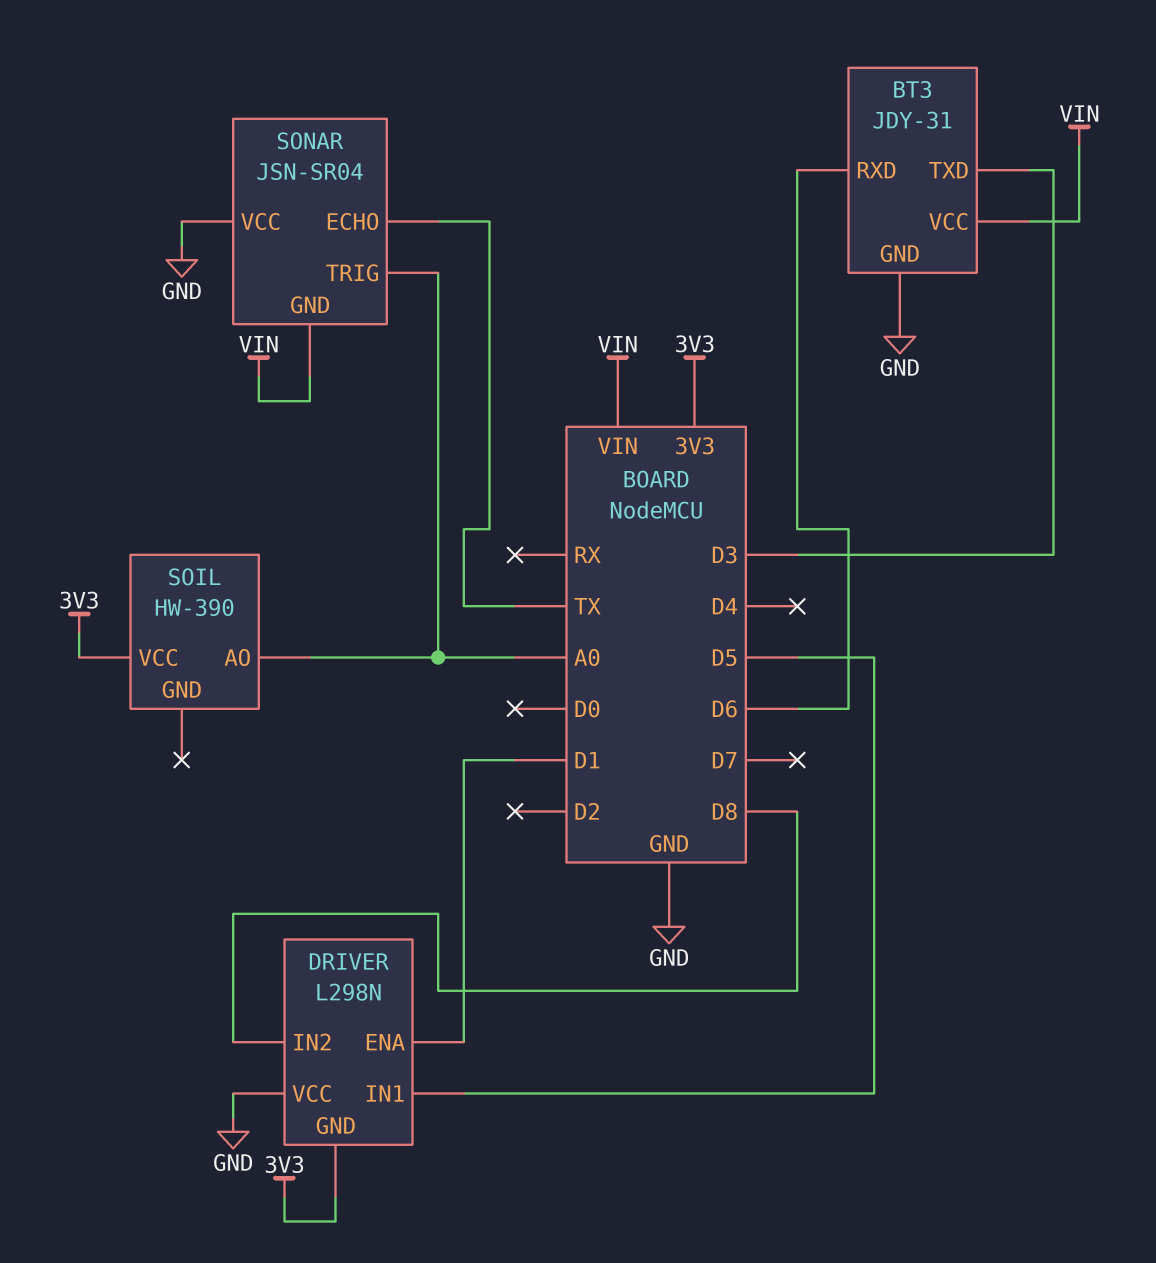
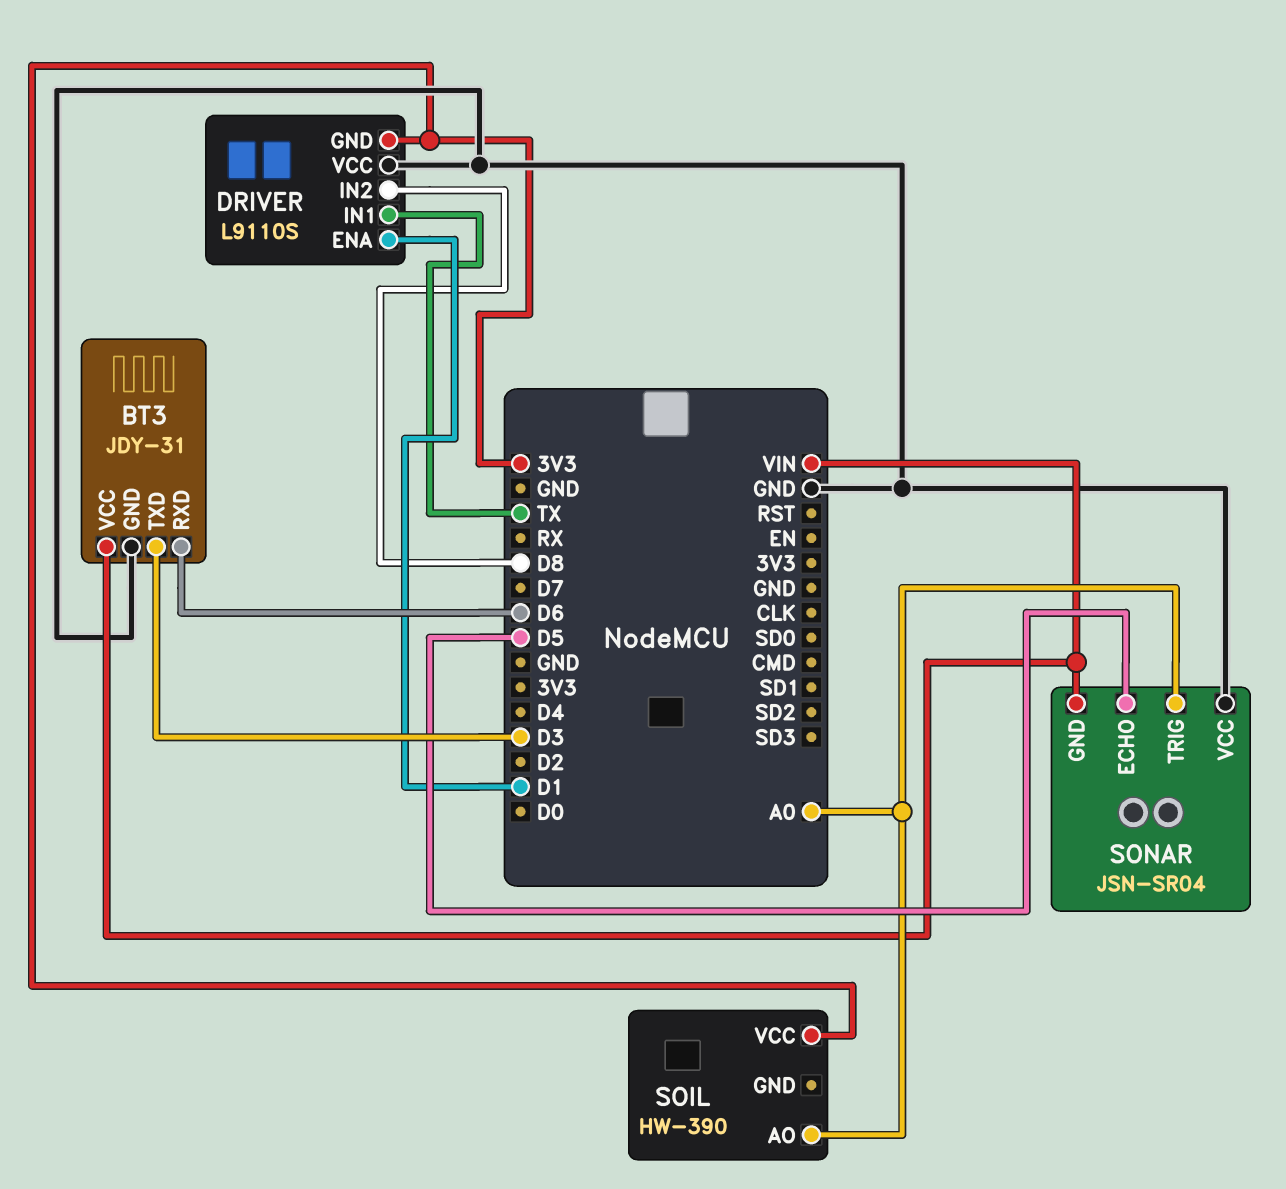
DRIVER: L298N -> L9110S
DRIVER pin IN1: D5 -> TX
SONAR pin ECHO: TX -> D5

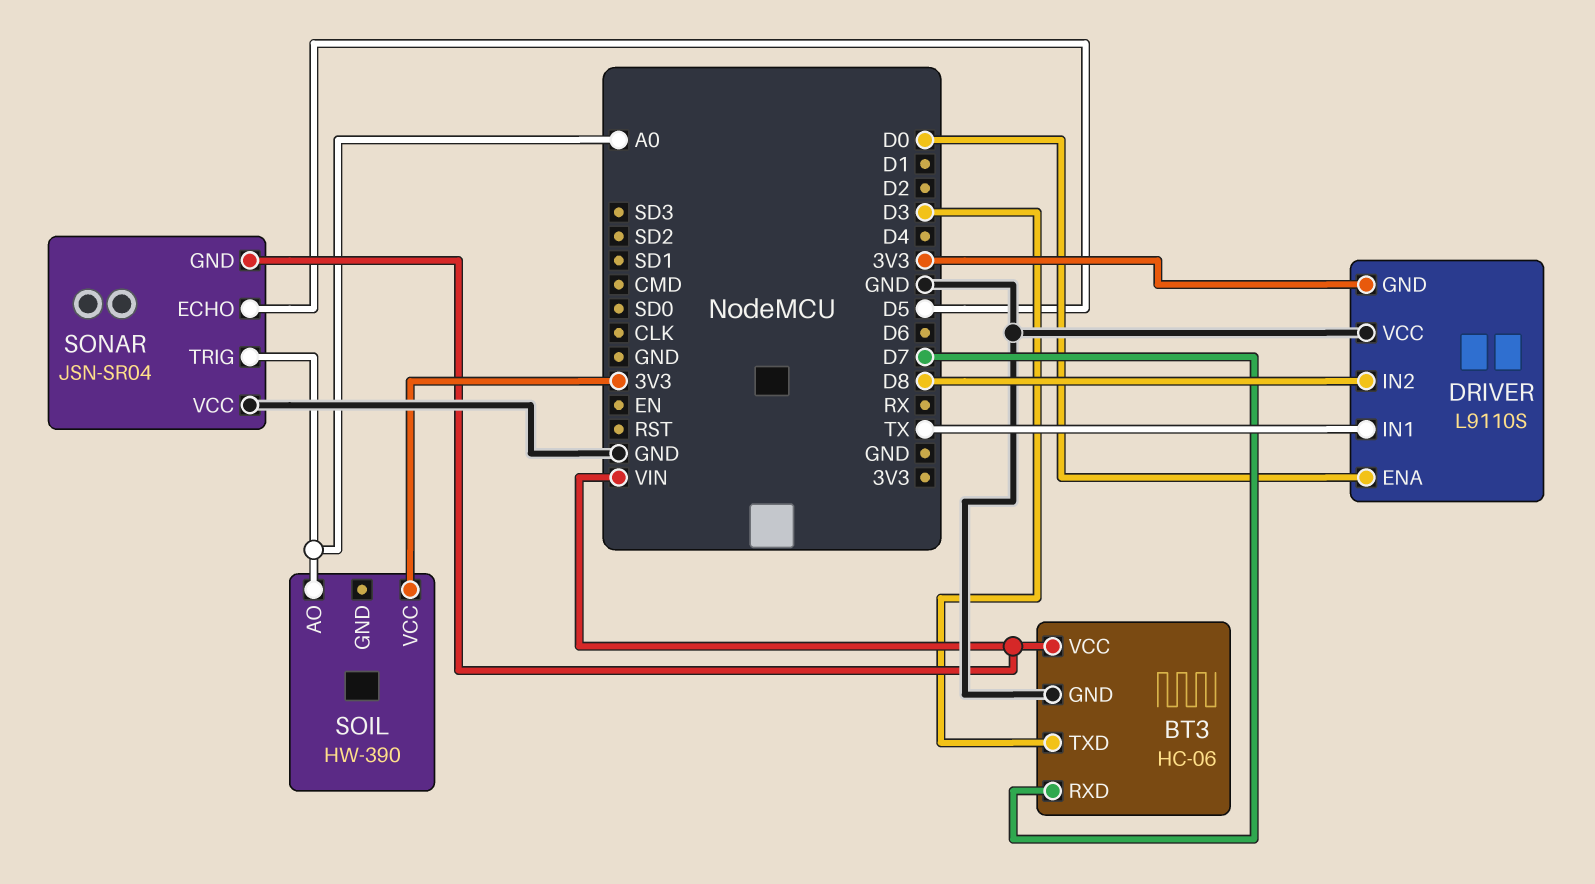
BT3: JDY-31 -> HC-06
BT3 pin RXD: D6 -> D7
DRIVER pin ENA: D1 -> D0

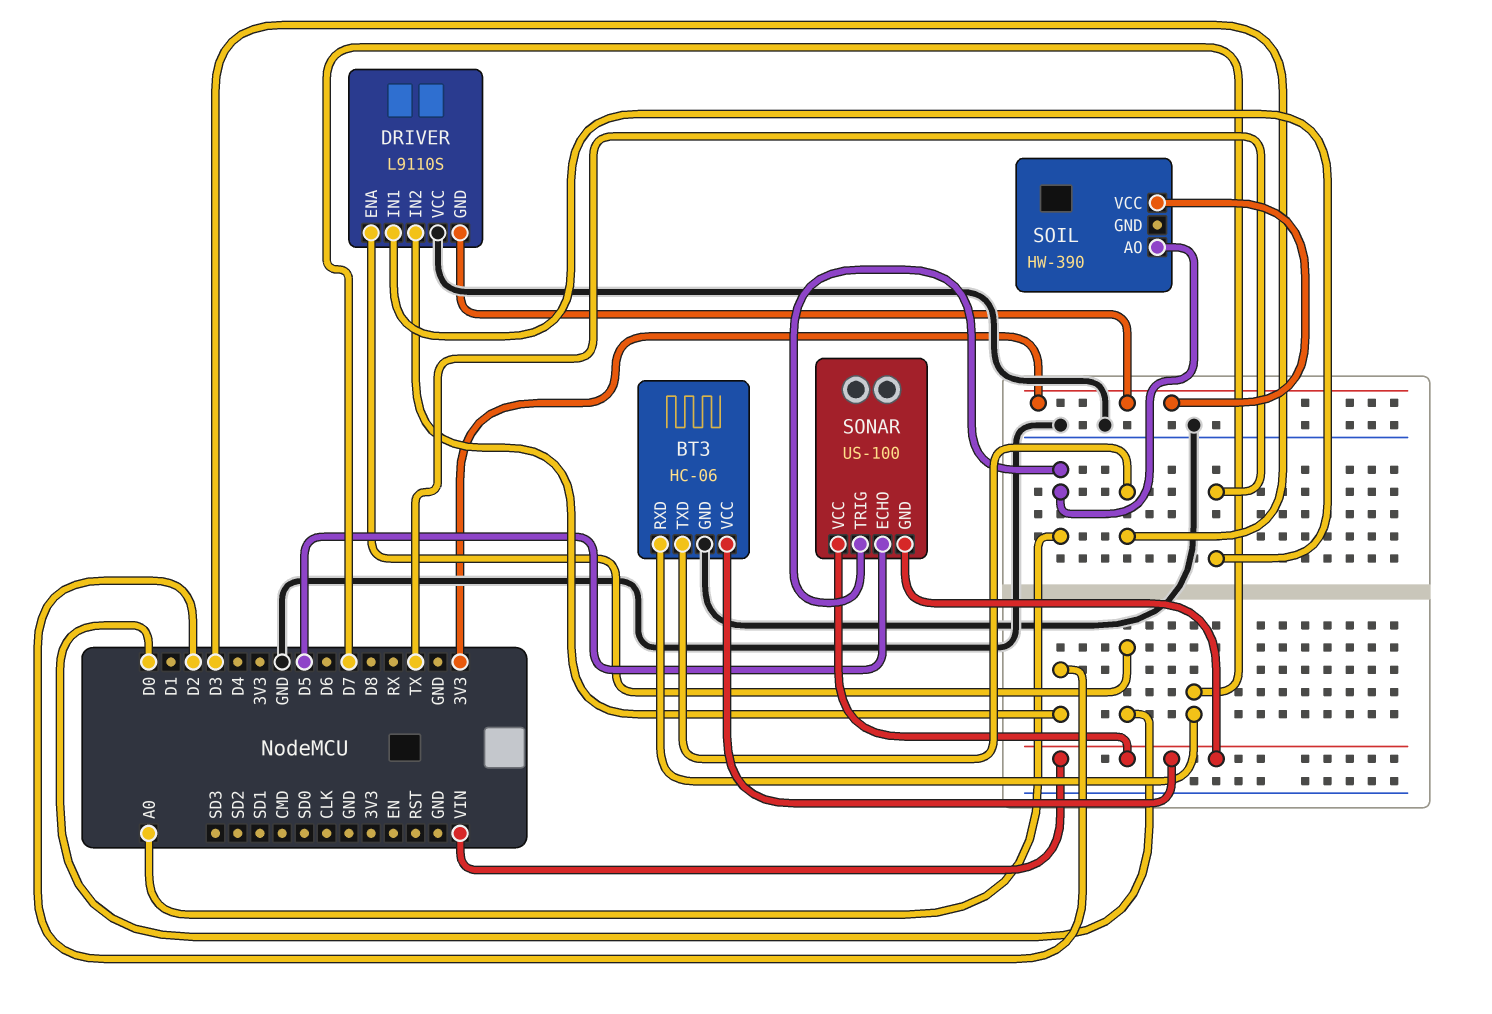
DRIVER pin IN2: D8 -> D2
SONAR: JSN-SR04 -> US-100
SONAR pin VCC: GND -> VIN

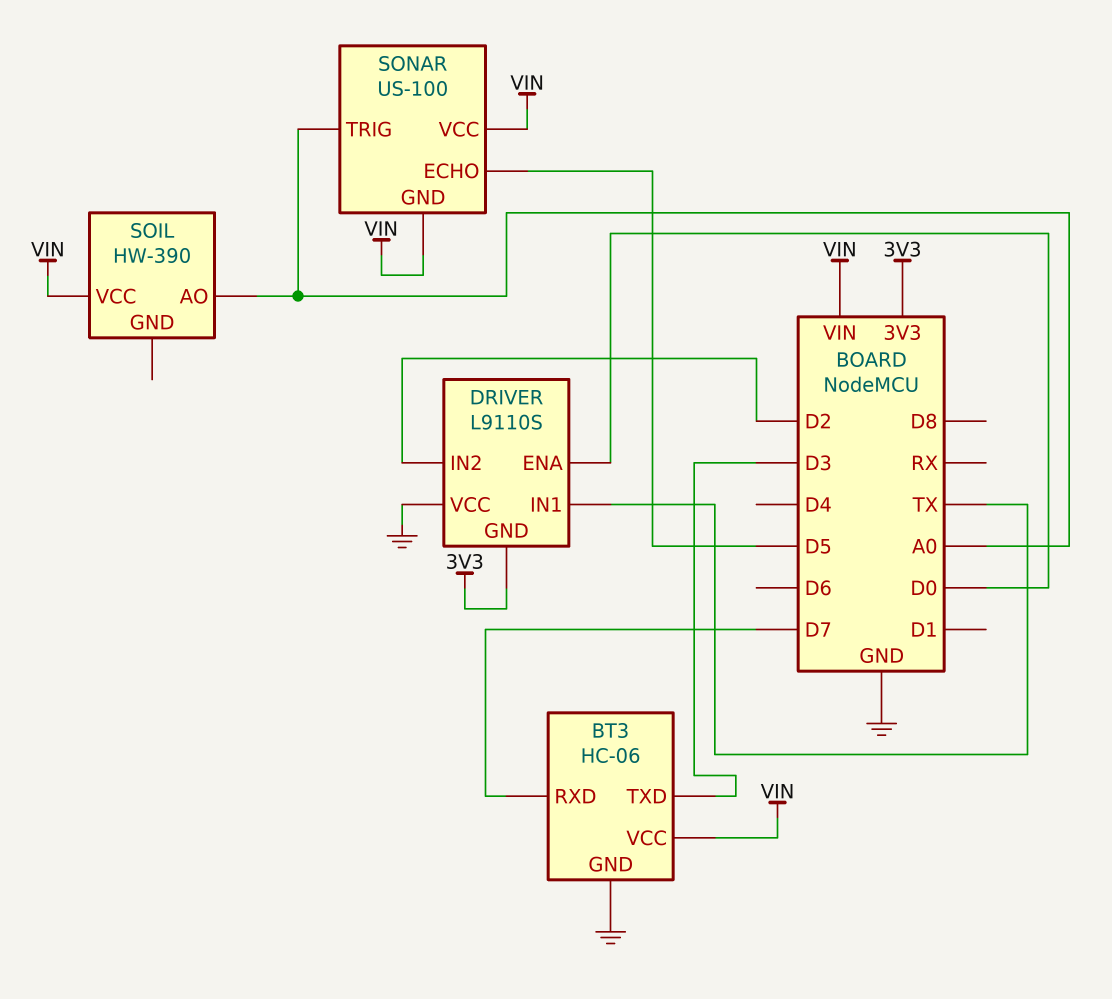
SOIL pin VCC: 3V3 -> VIN

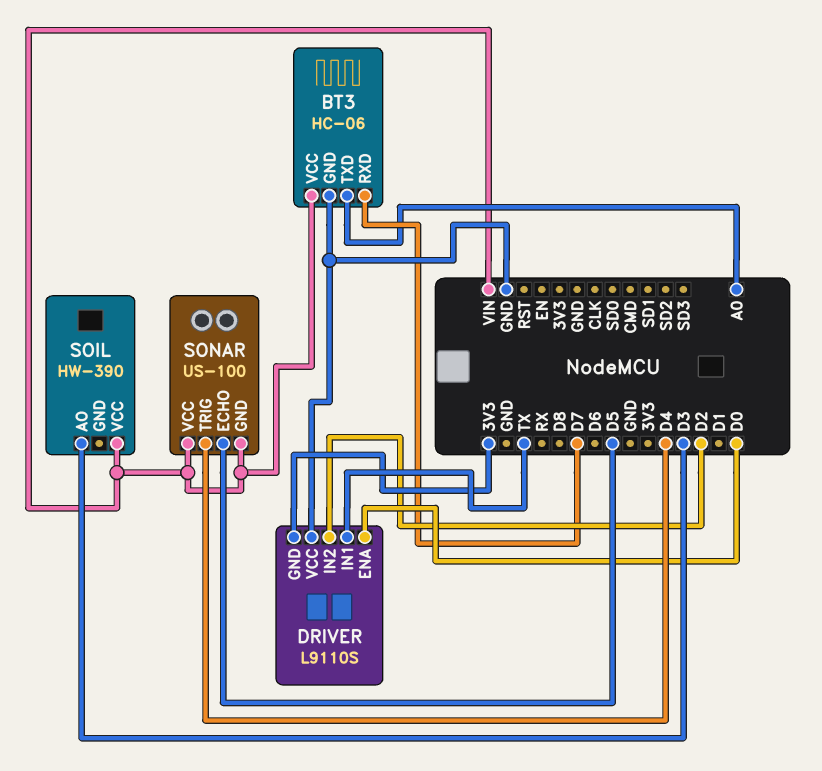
BT3 pin TXD: D3 -> A0
SOIL pin AO: A0 -> D3
SONAR pin TRIG: A0 -> D4

